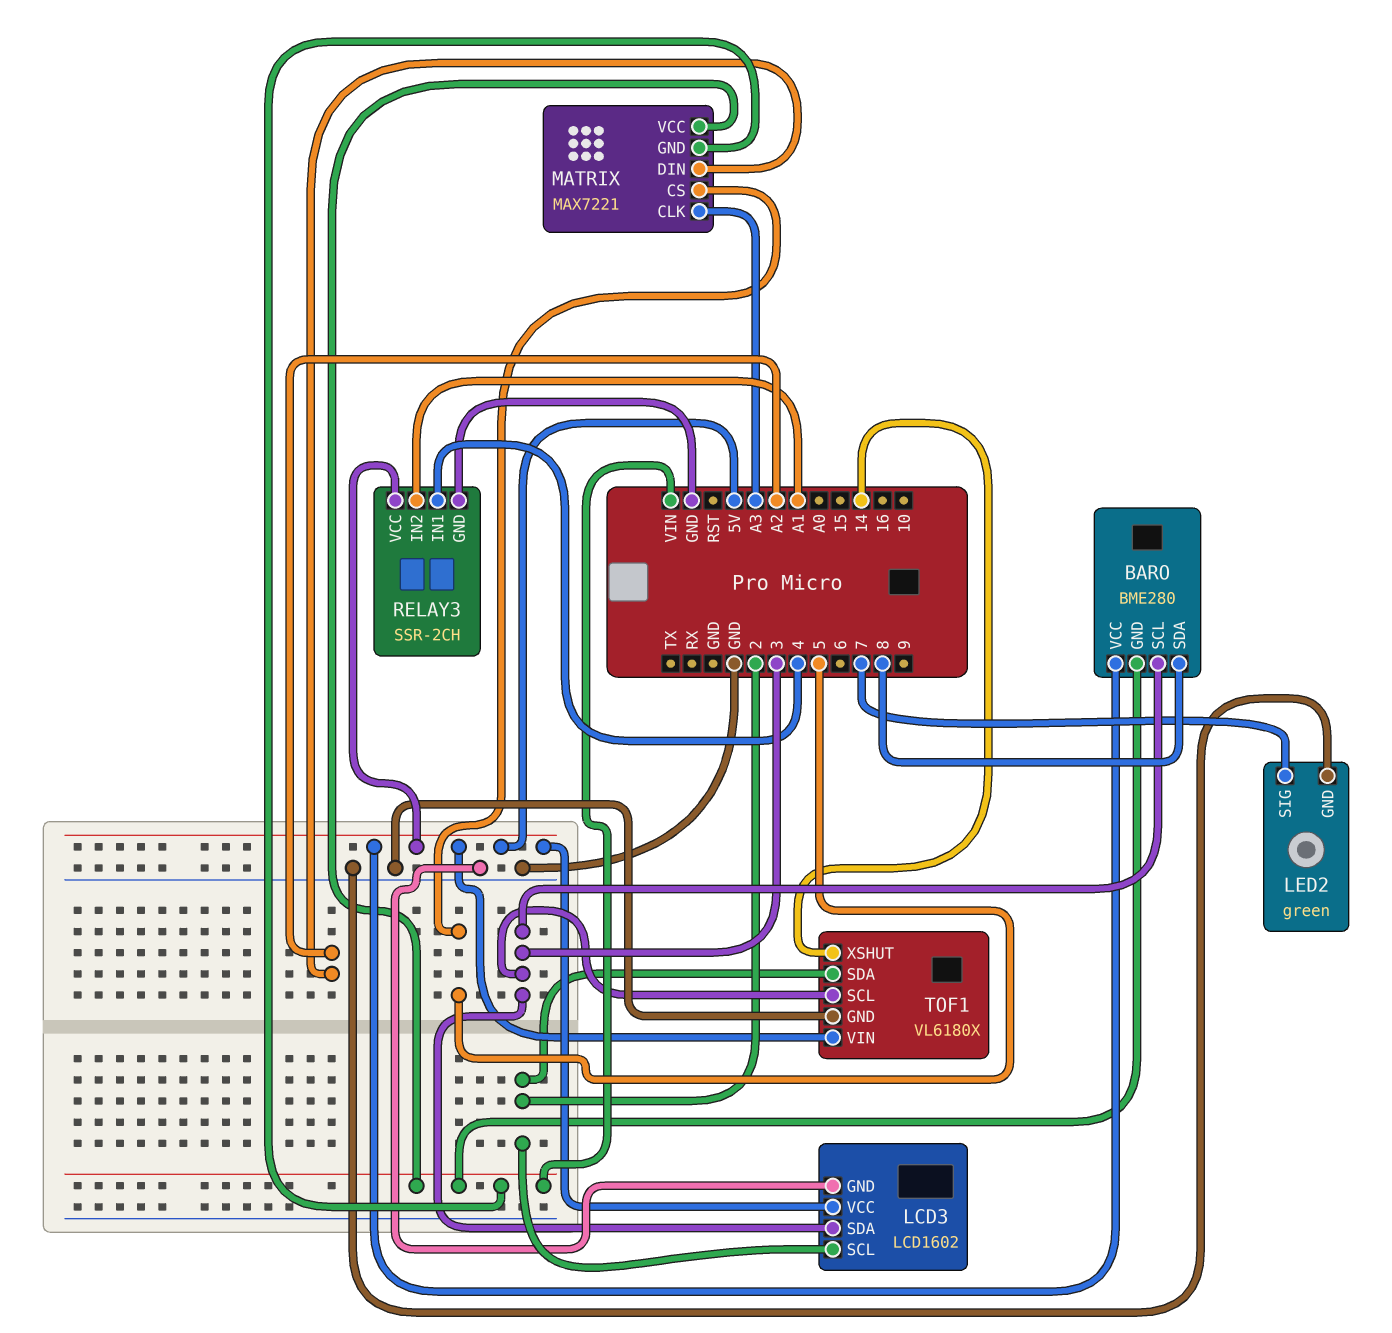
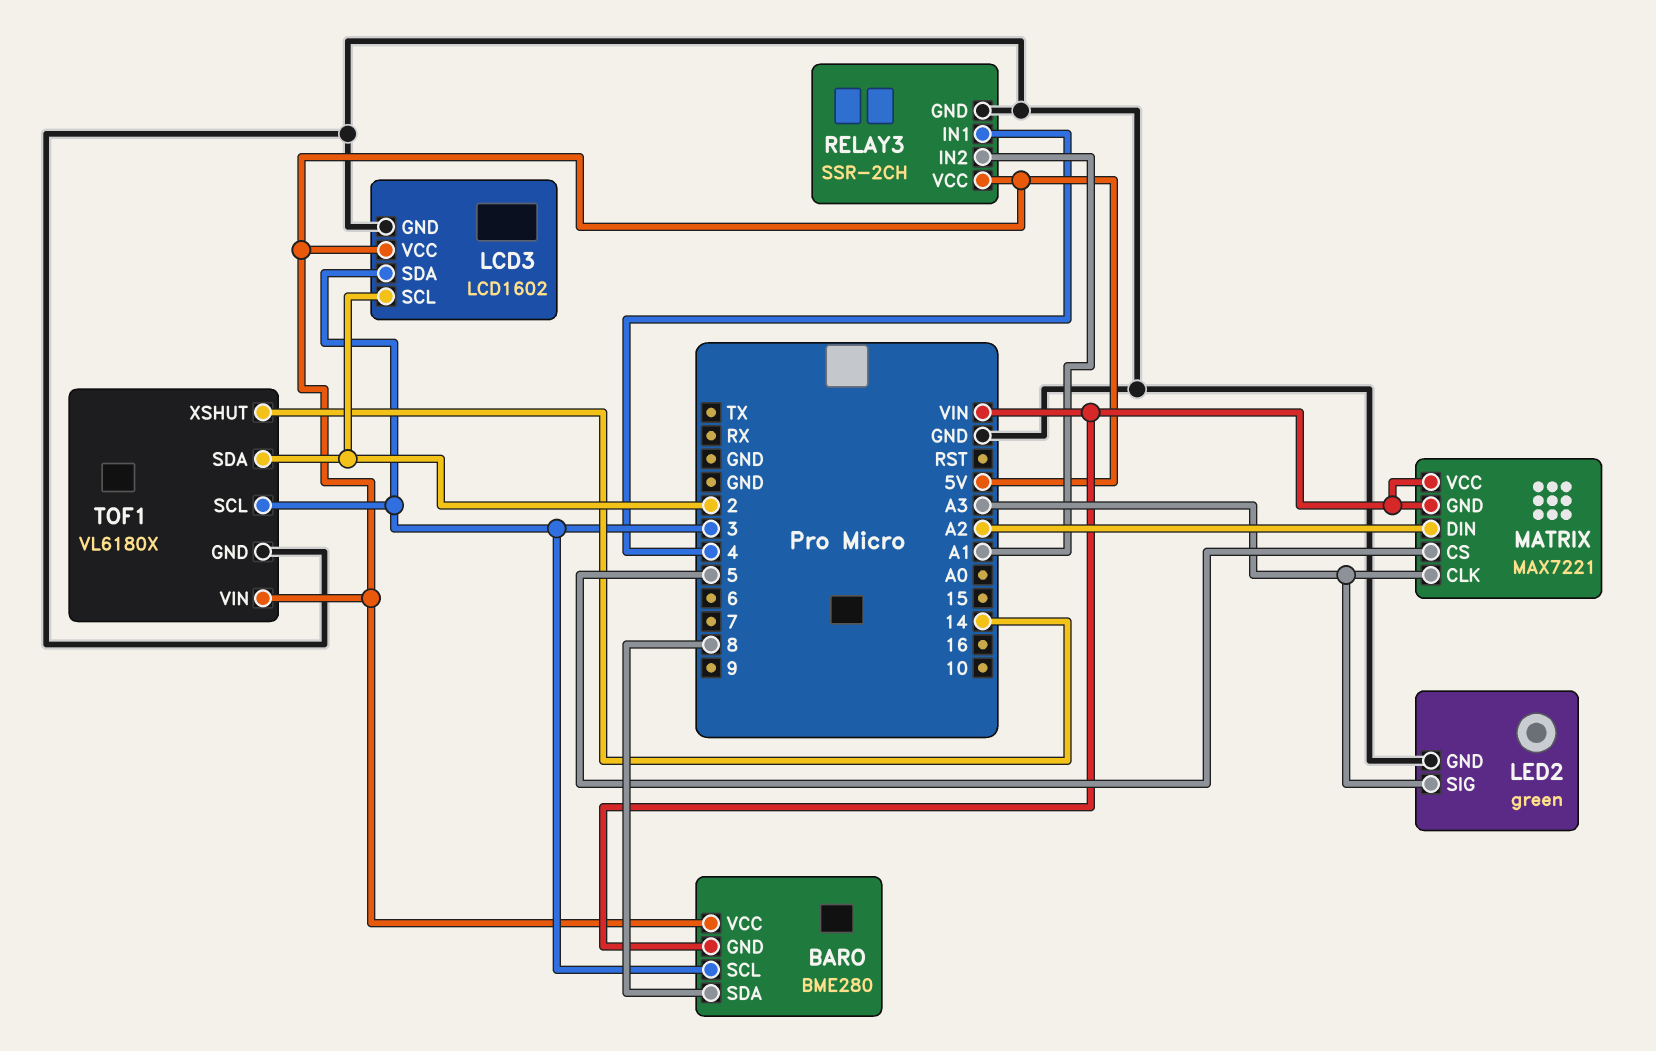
LED2 pin SIG: 7 -> A3

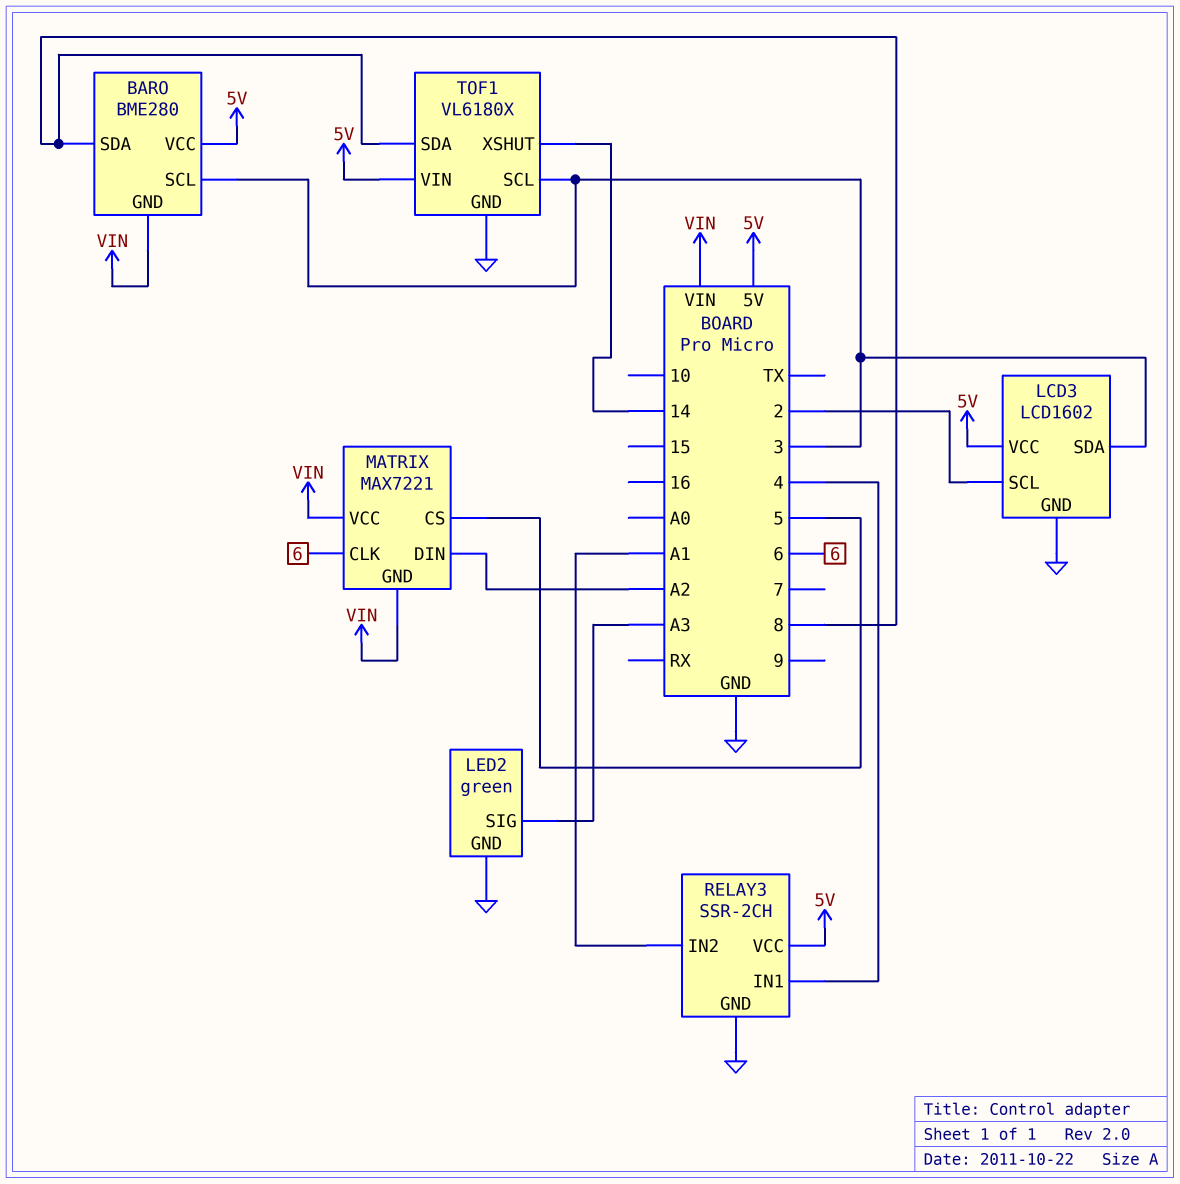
MATRIX pin CLK: A3 -> 6
TOF1 pin SDA: 2 -> 8

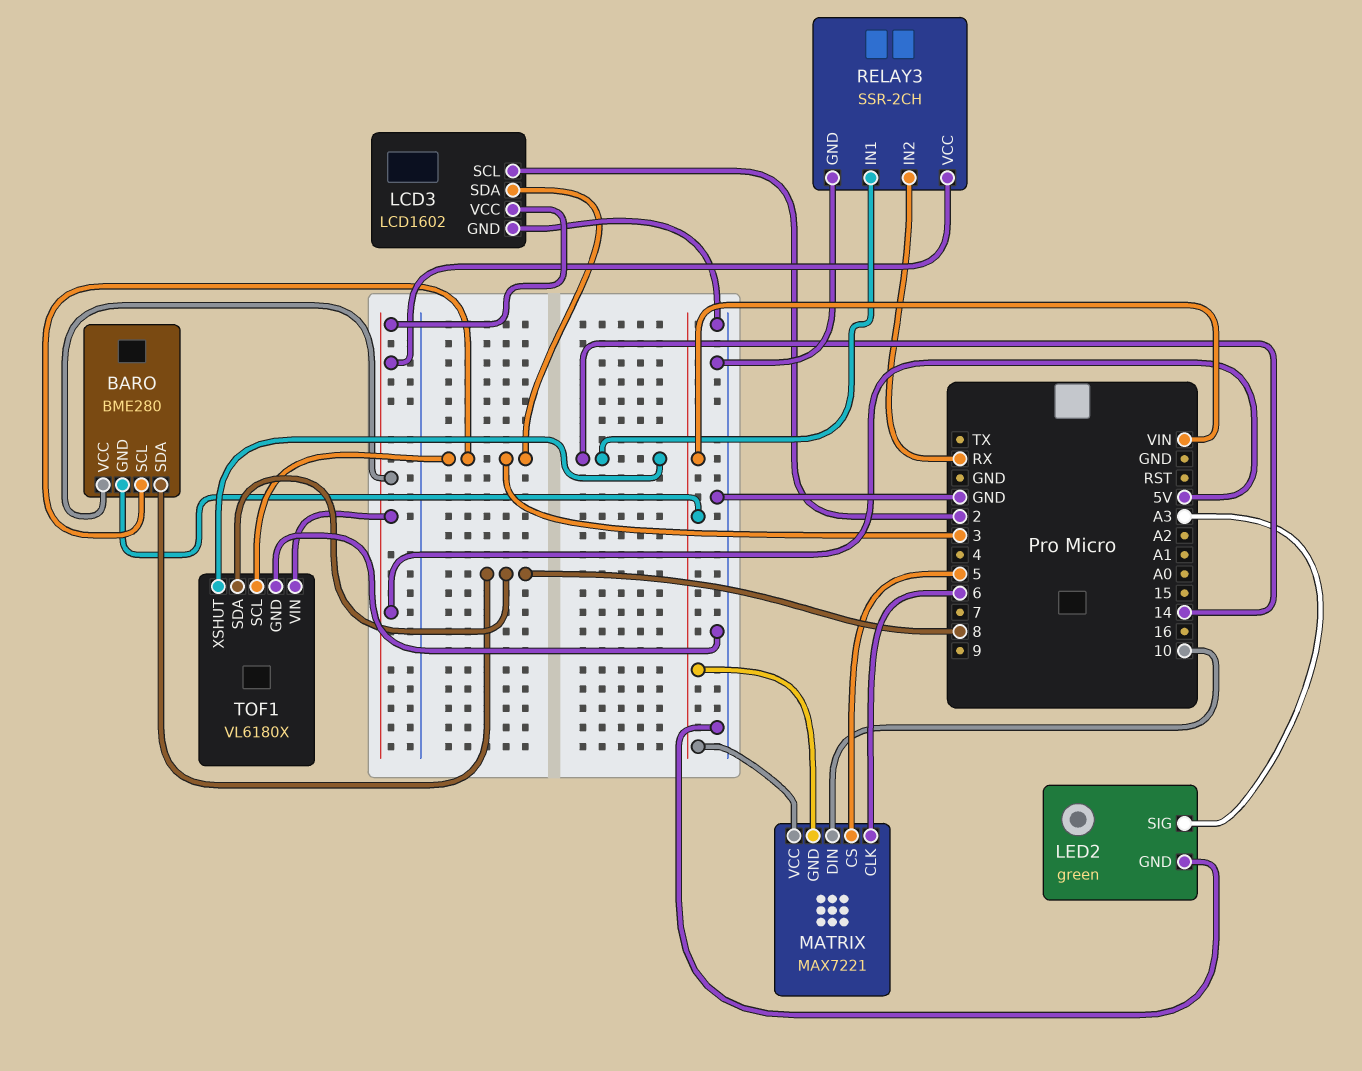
MATRIX pin DIN: A2 -> 10
RELAY3 pin IN1: 4 -> 14
RELAY3 pin IN2: A1 -> RX

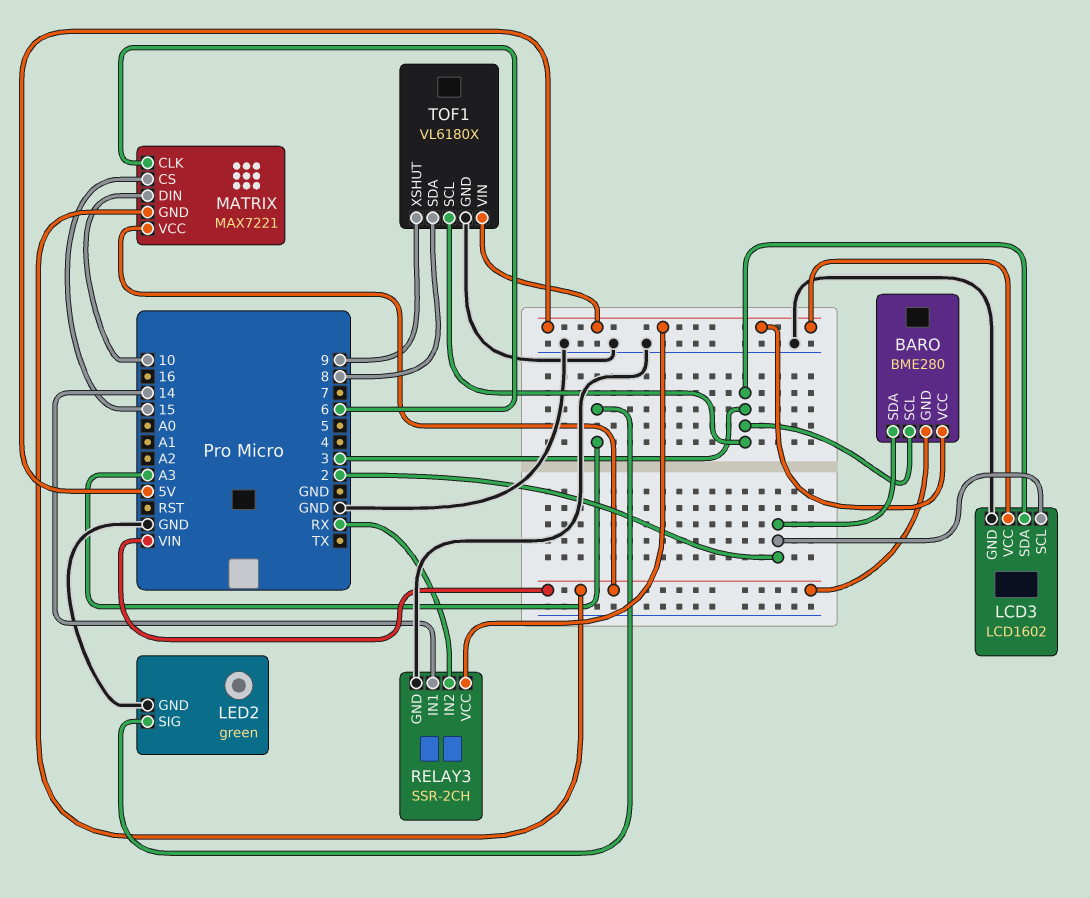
BARO pin SDA: 8 -> 2
MATRIX pin CS: 5 -> 15
TOF1 pin XSHUT: 14 -> 9

